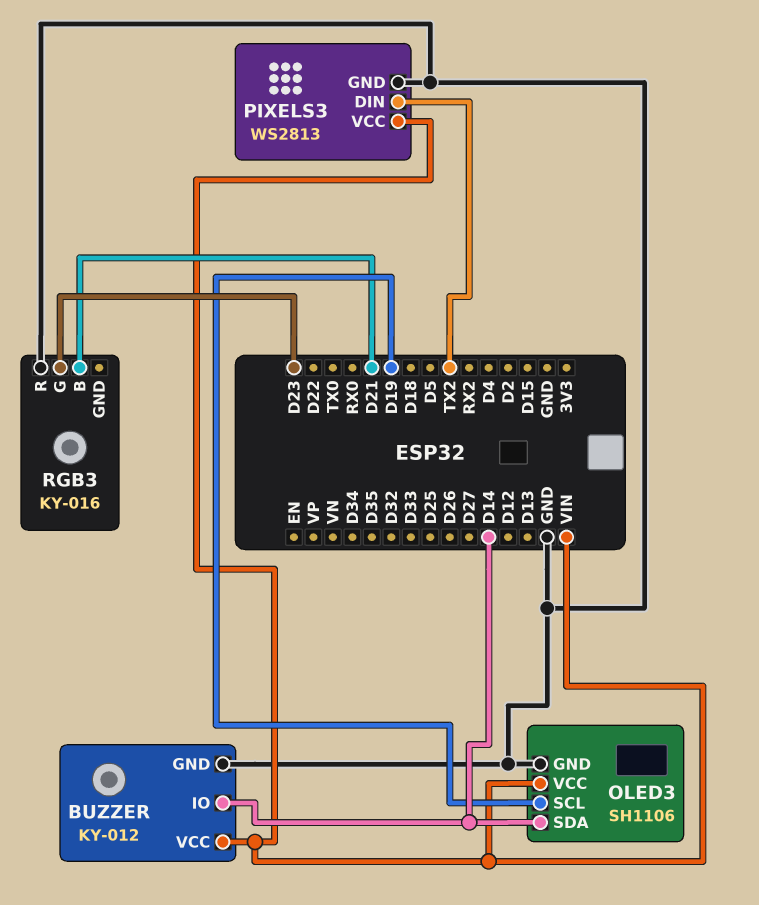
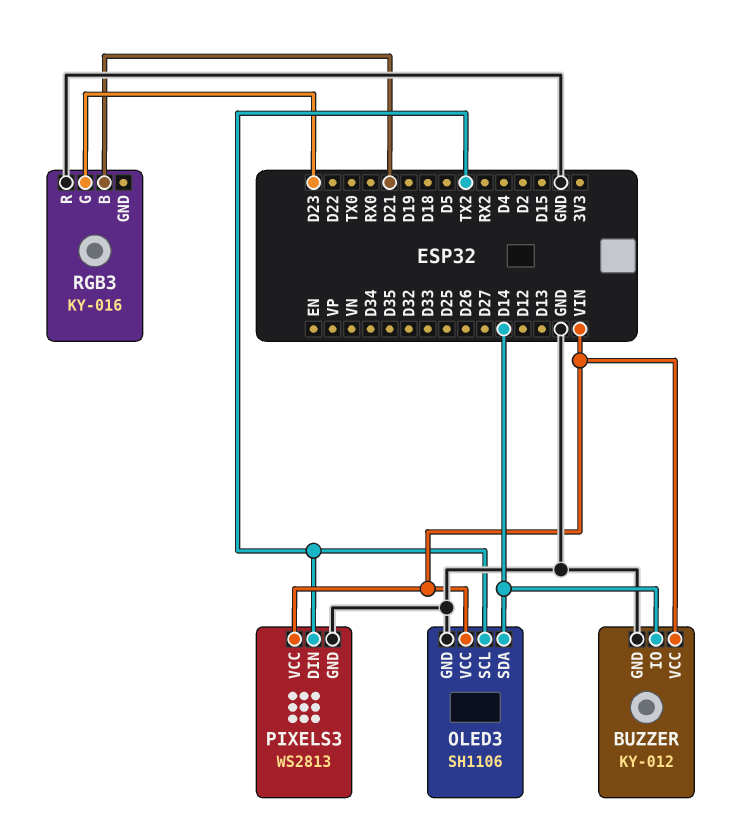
OLED3 pin SCL: D19 -> TX2

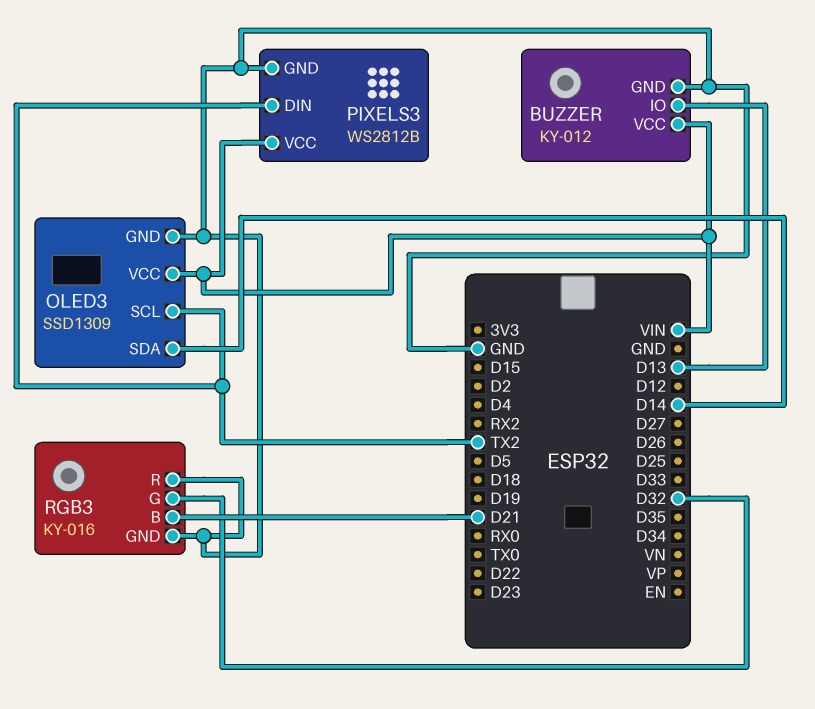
BUZZER pin IO: D14 -> D13
OLED3: SH1106 -> SSD1309
PIXELS3: WS2813 -> WS2812B
RGB3 pin G: D23 -> D32
RGB3 pin GND: none -> GND

